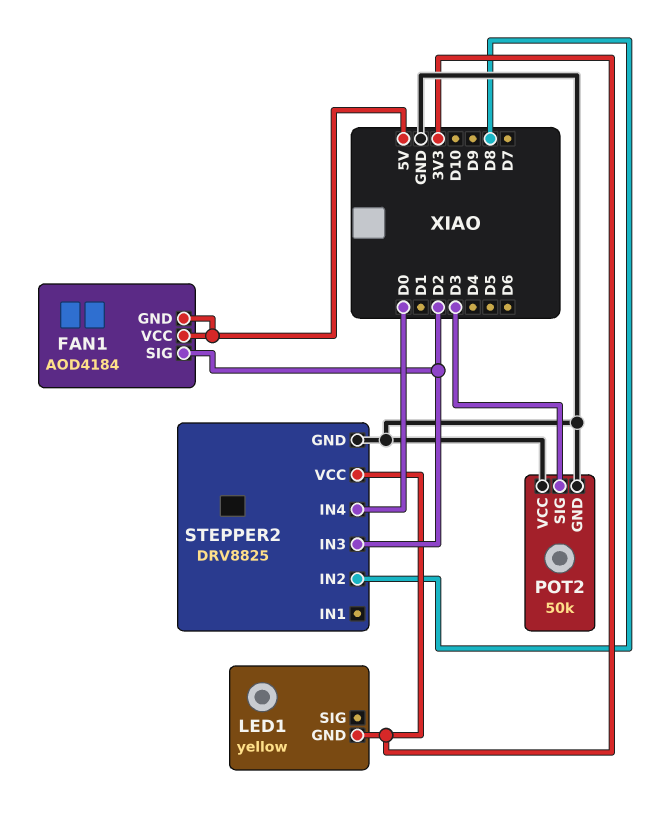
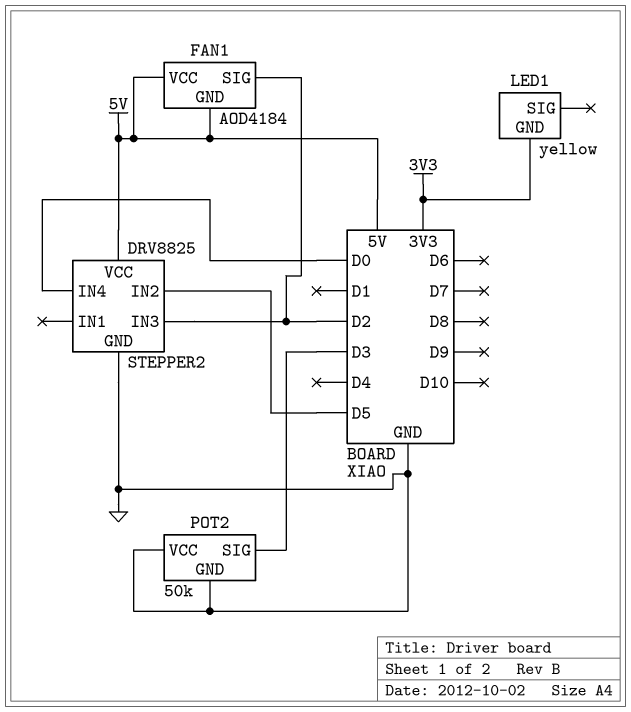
STEPPER2 pin IN2: D8 -> D5
STEPPER2 pin VCC: 3V3 -> 5V

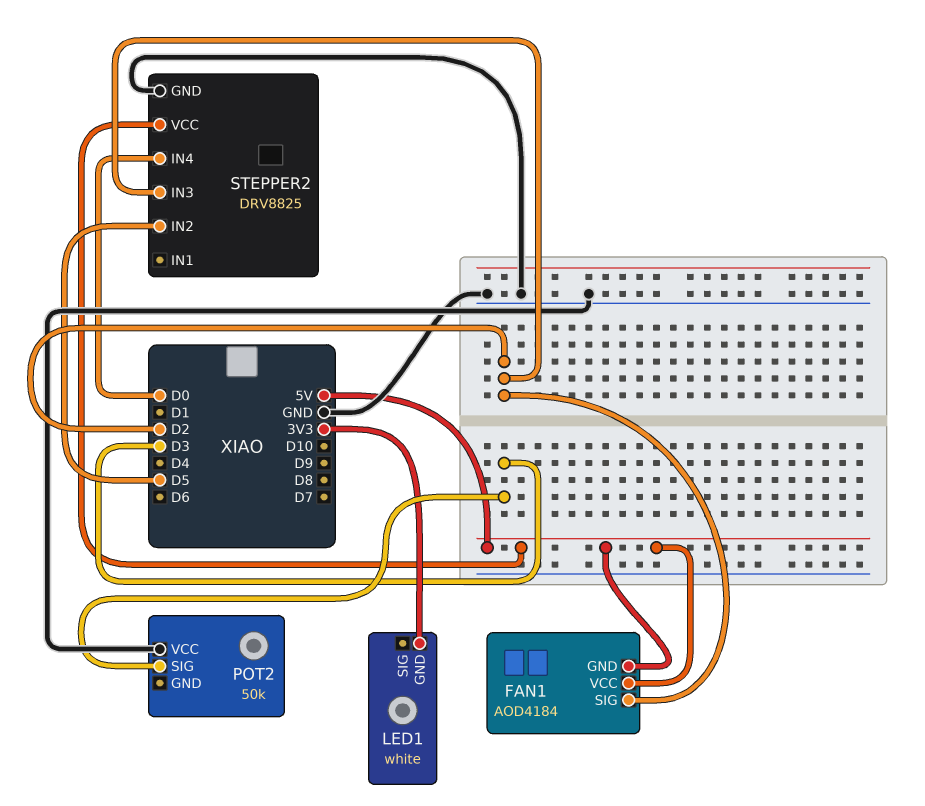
LED1: yellow -> white
POT2 pin GND: GND -> none

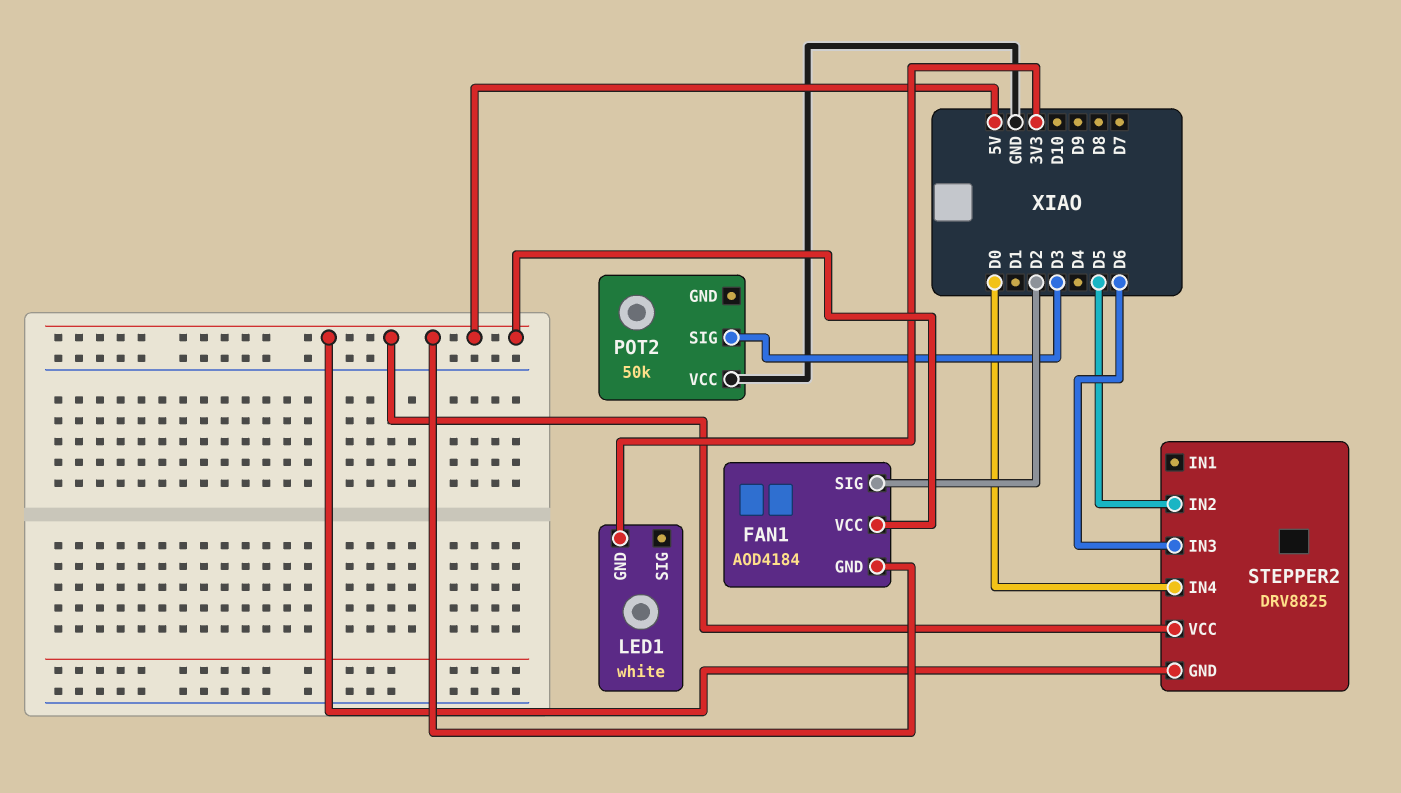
STEPPER2 pin GND: GND -> 5V
STEPPER2 pin IN3: D2 -> D6

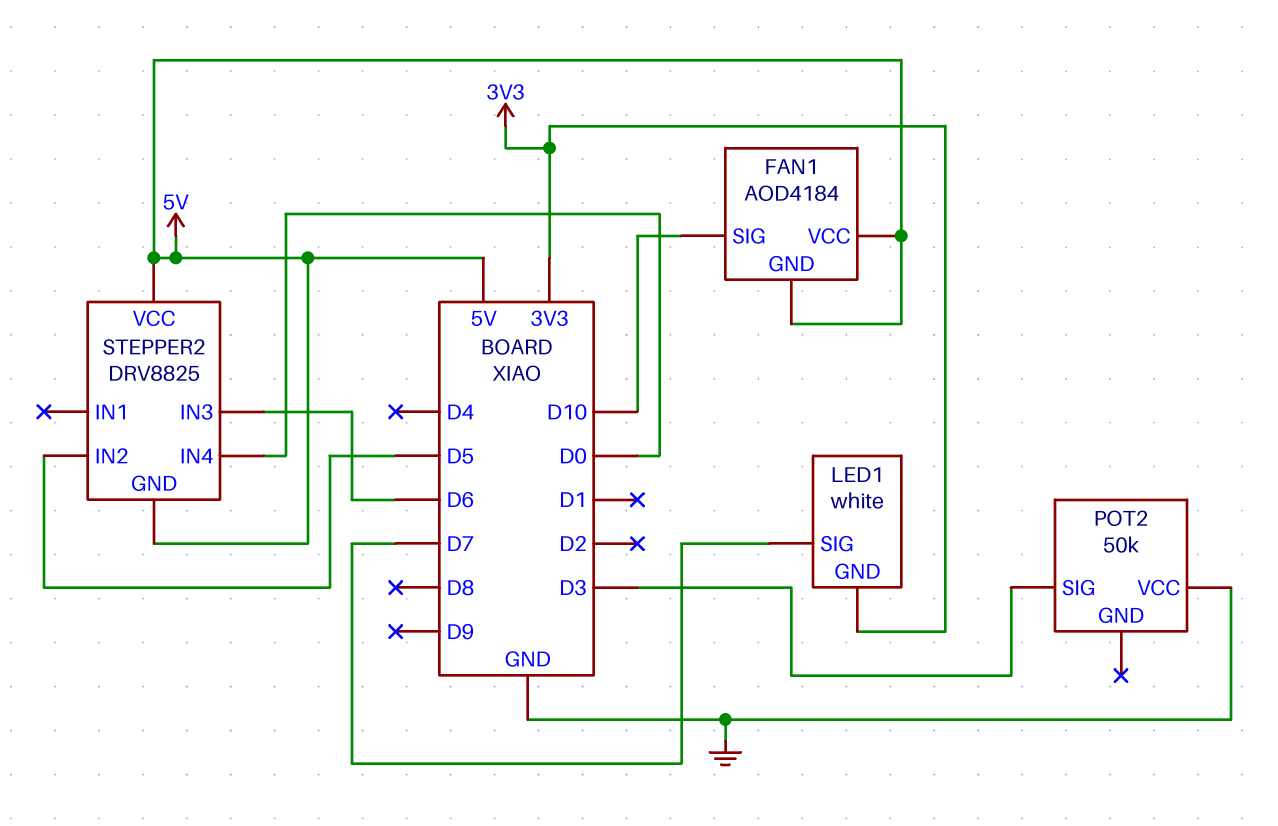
FAN1 pin SIG: D2 -> D10
LED1 pin SIG: none -> D7

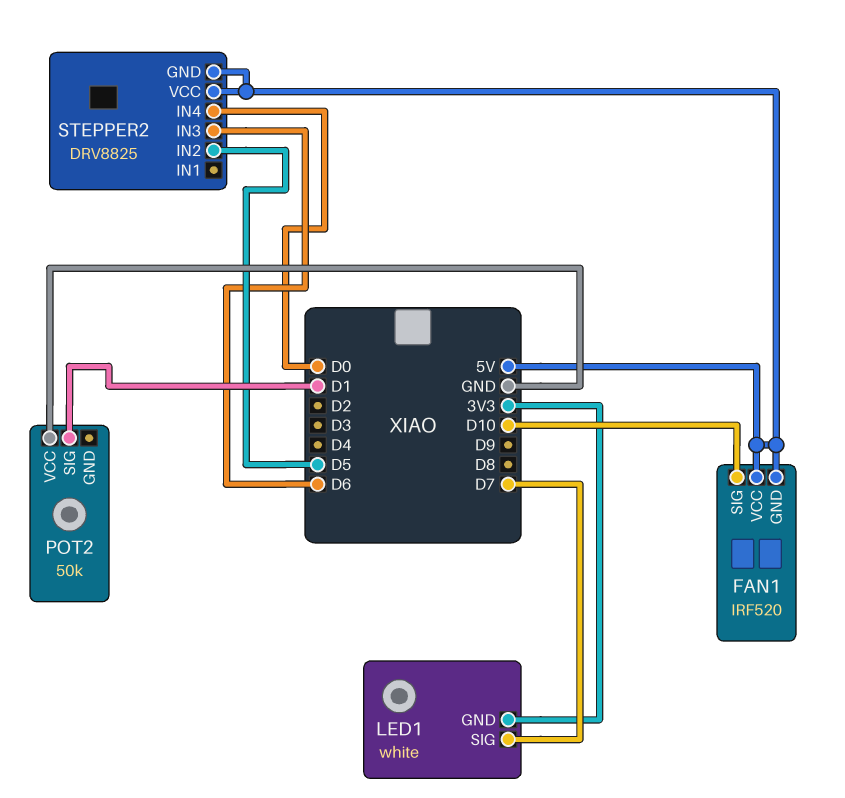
FAN1: AOD4184 -> IRF520
POT2 pin SIG: D3 -> D1

